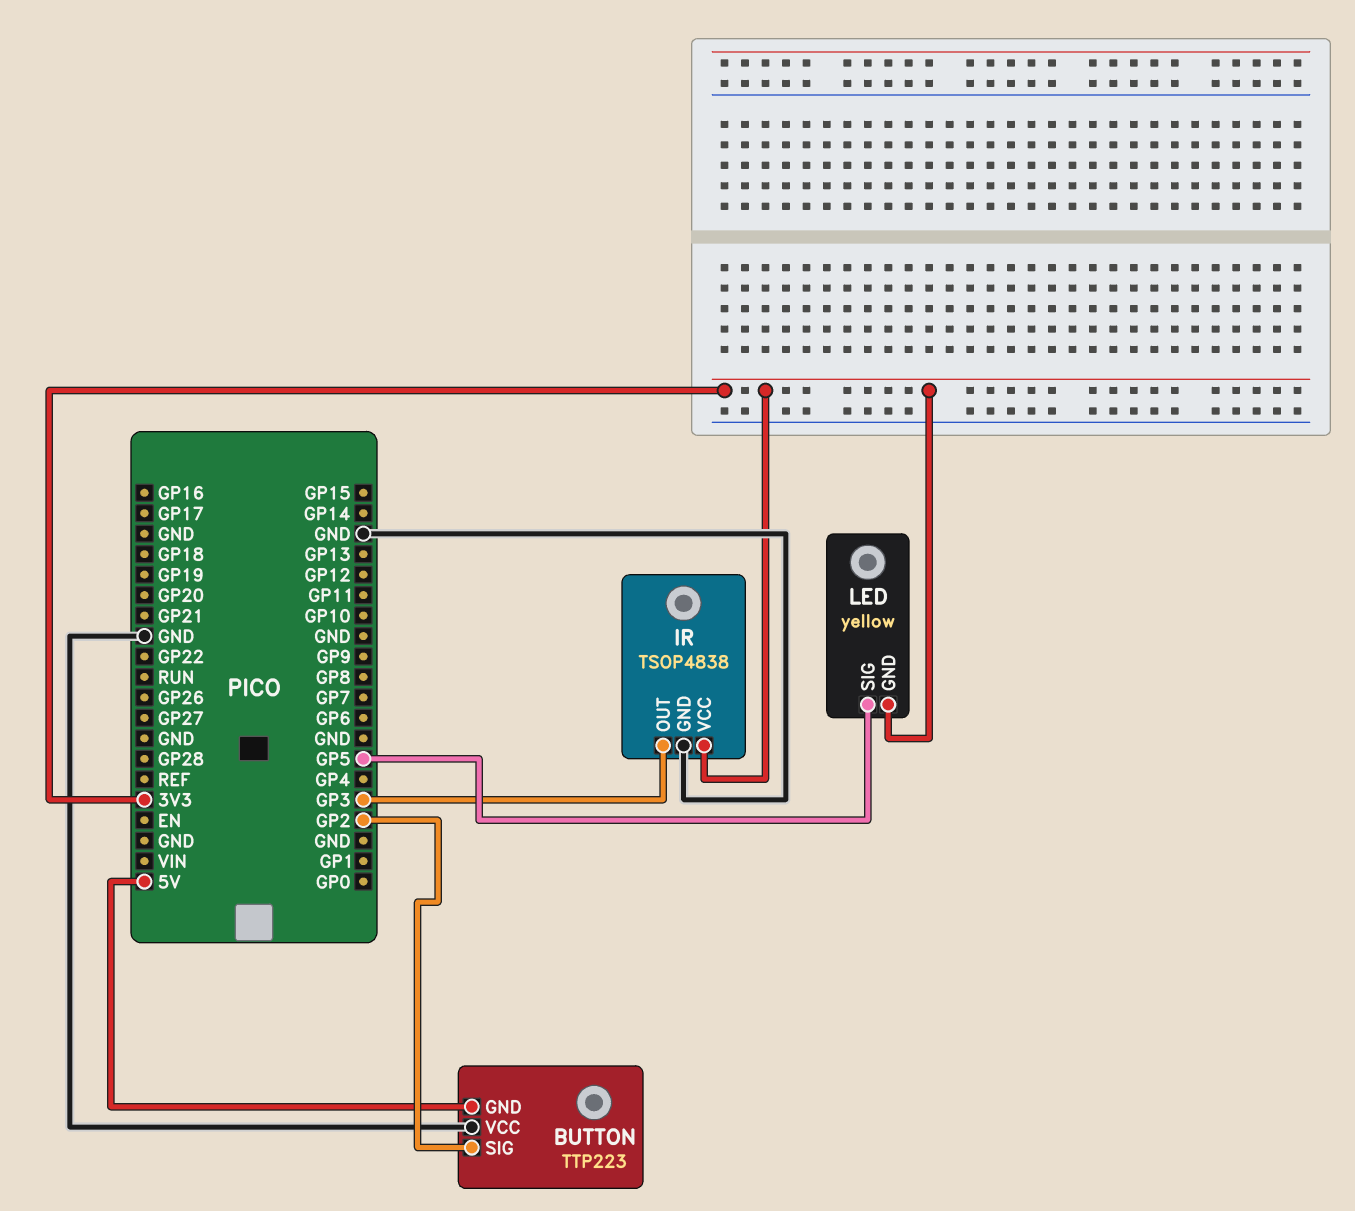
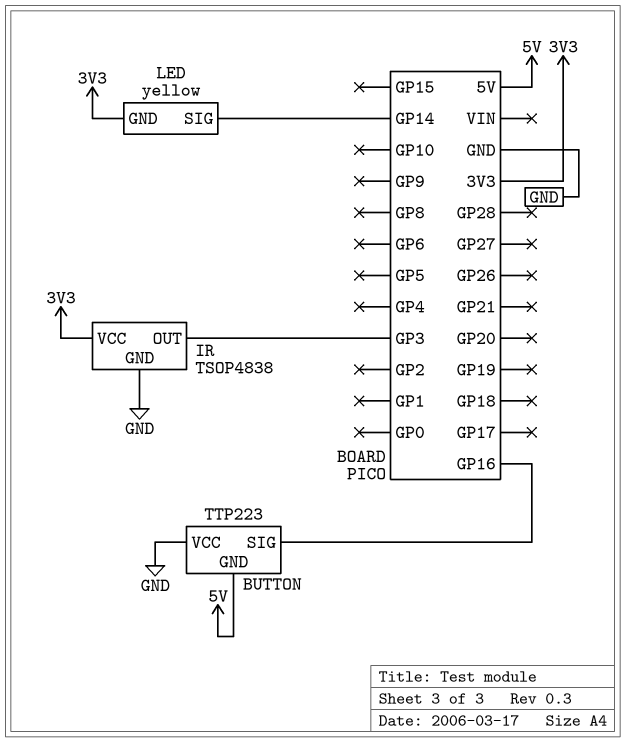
BUTTON pin SIG: GP2 -> GP16
LED pin SIG: GP5 -> GP14

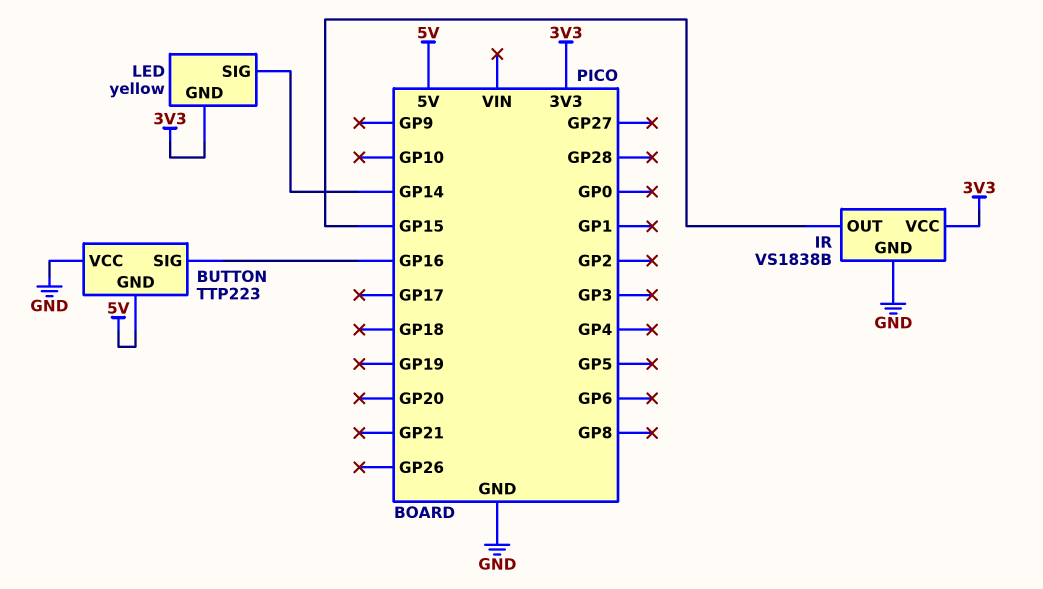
IR: TSOP4838 -> VS1838B
IR pin OUT: GP3 -> GP15

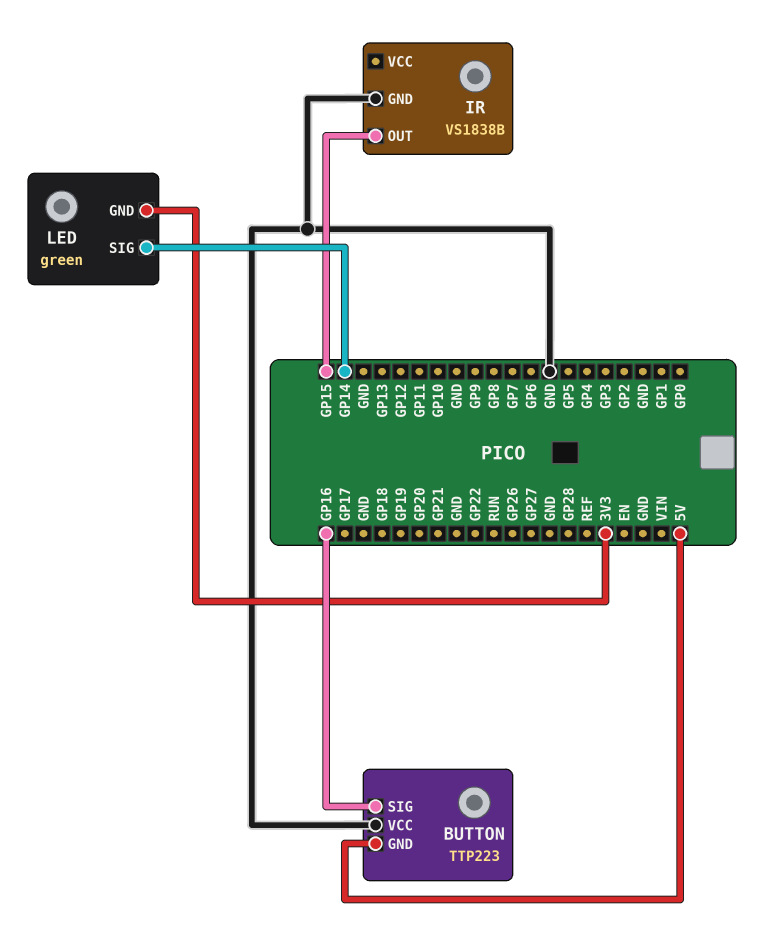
IR pin VCC: 3V3 -> none
LED: yellow -> green

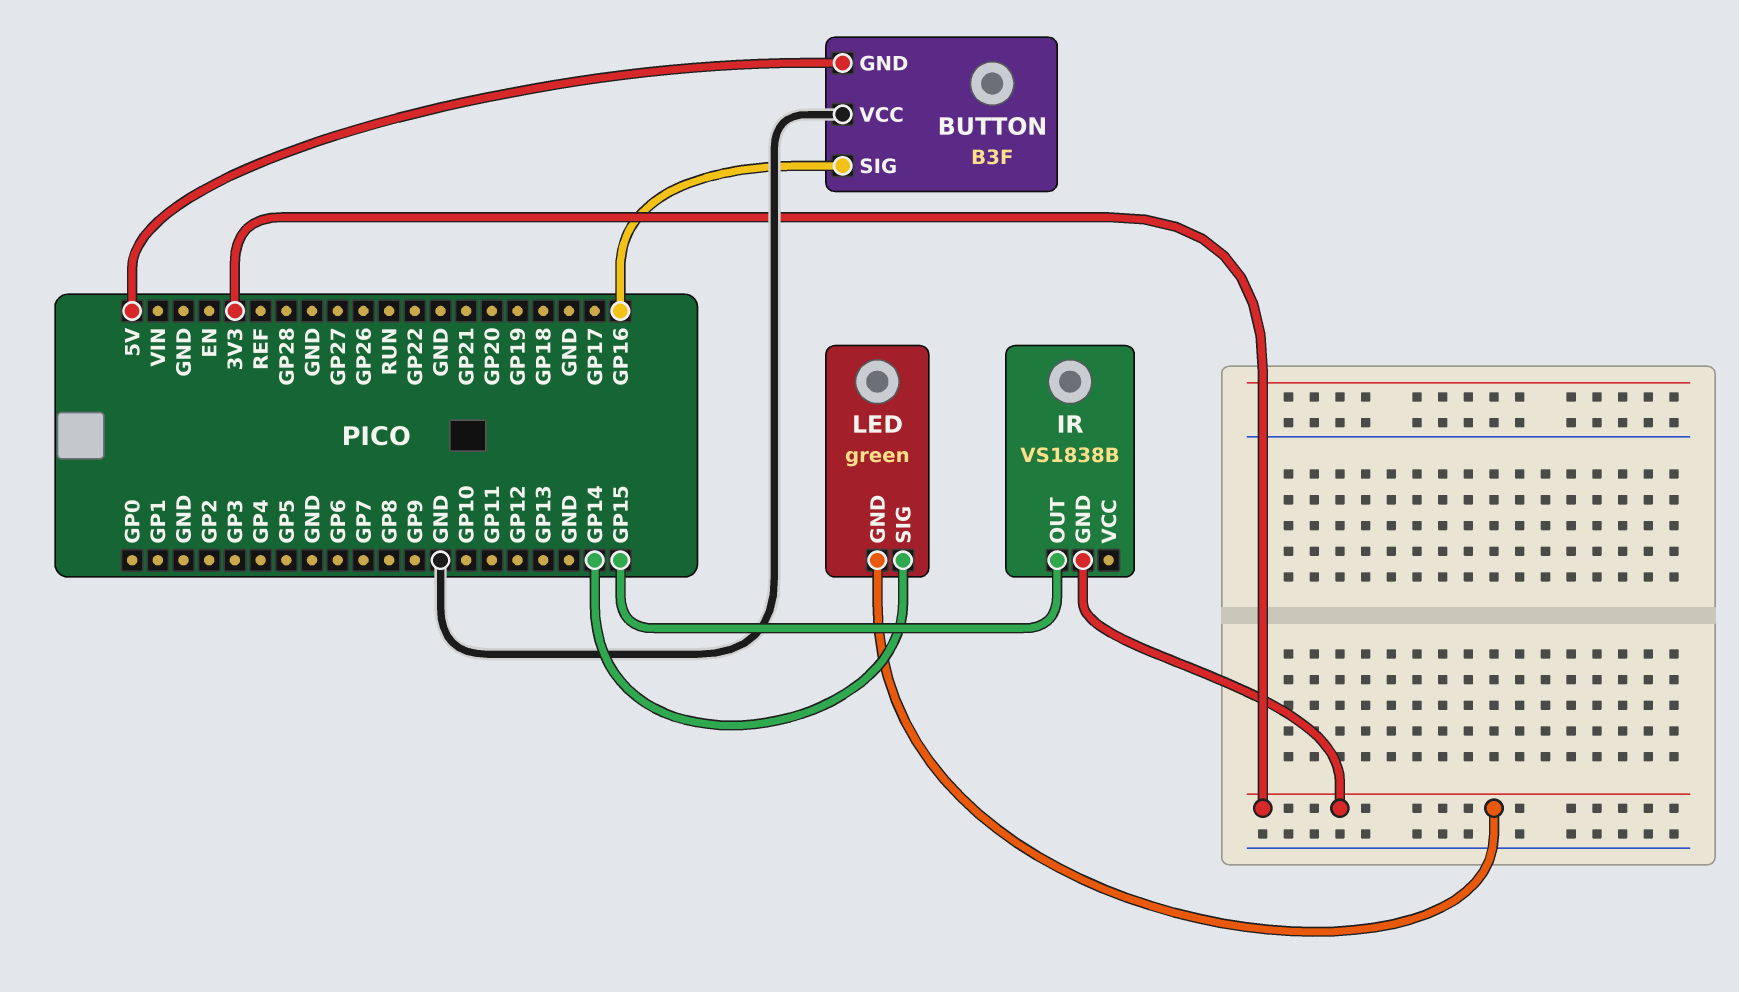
BUTTON: TTP223 -> B3F
IR pin GND: GND -> 3V3

